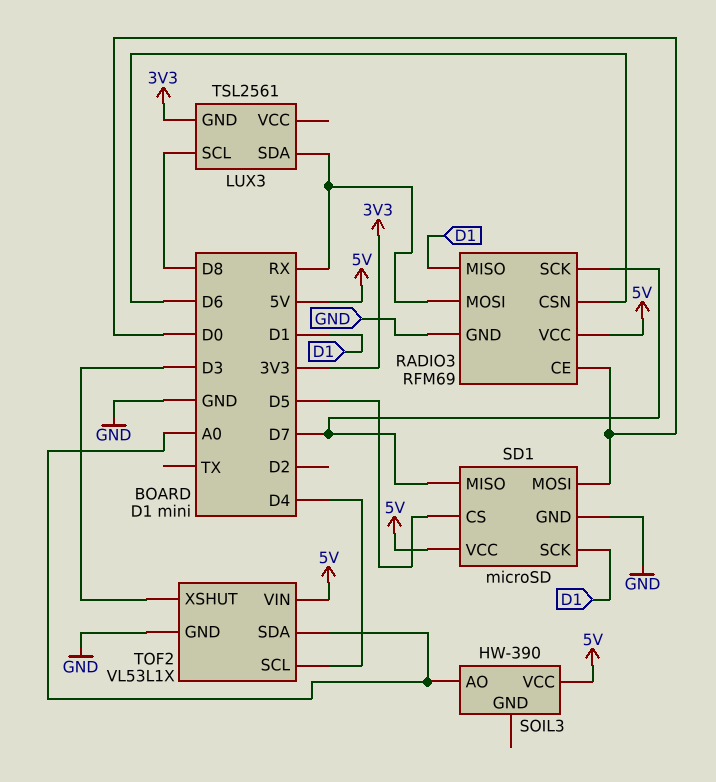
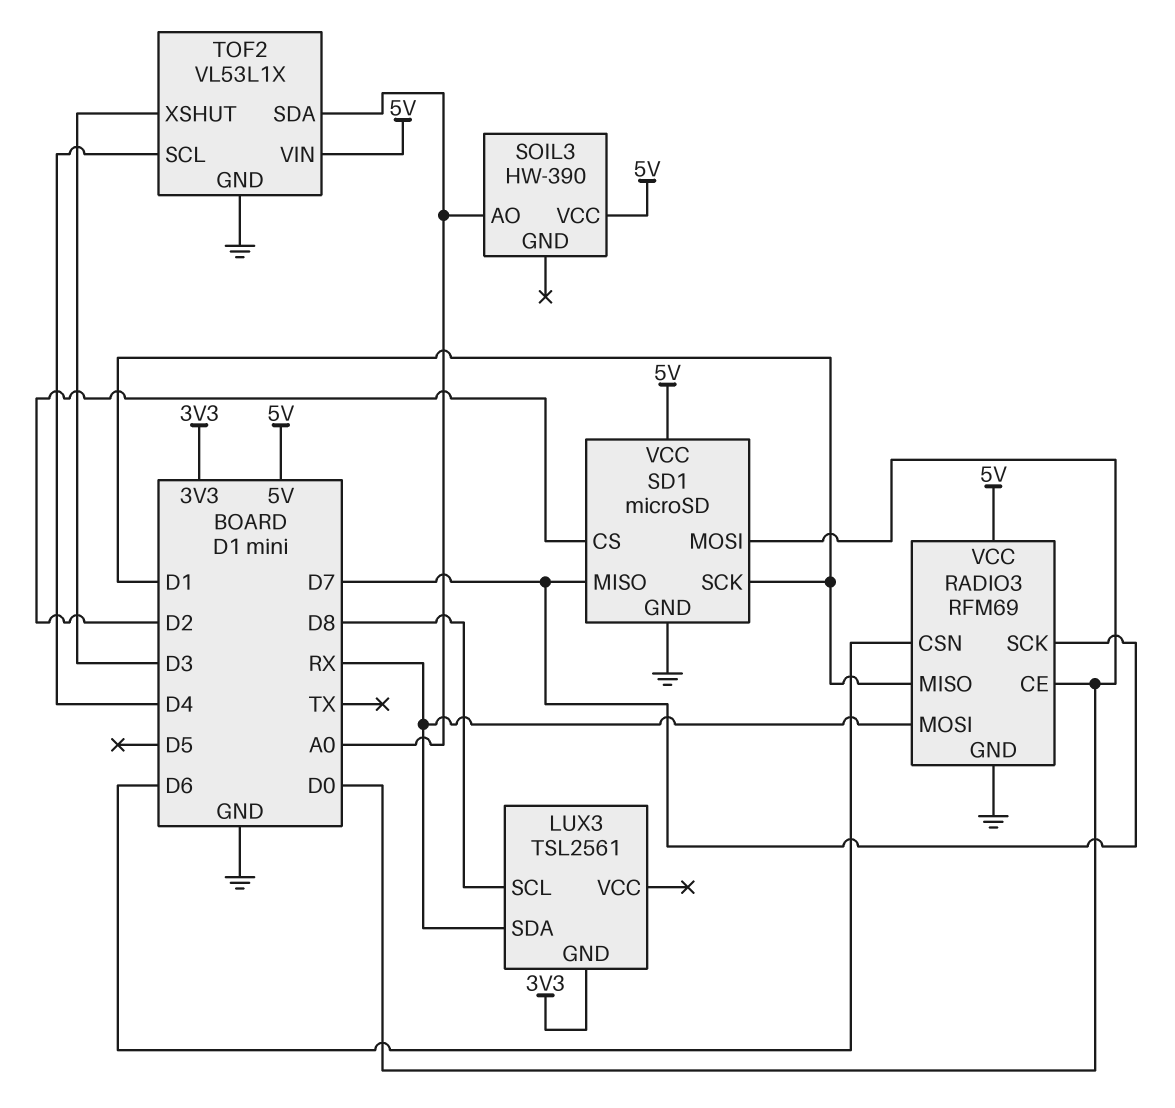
SD1 pin CS: D5 -> D2

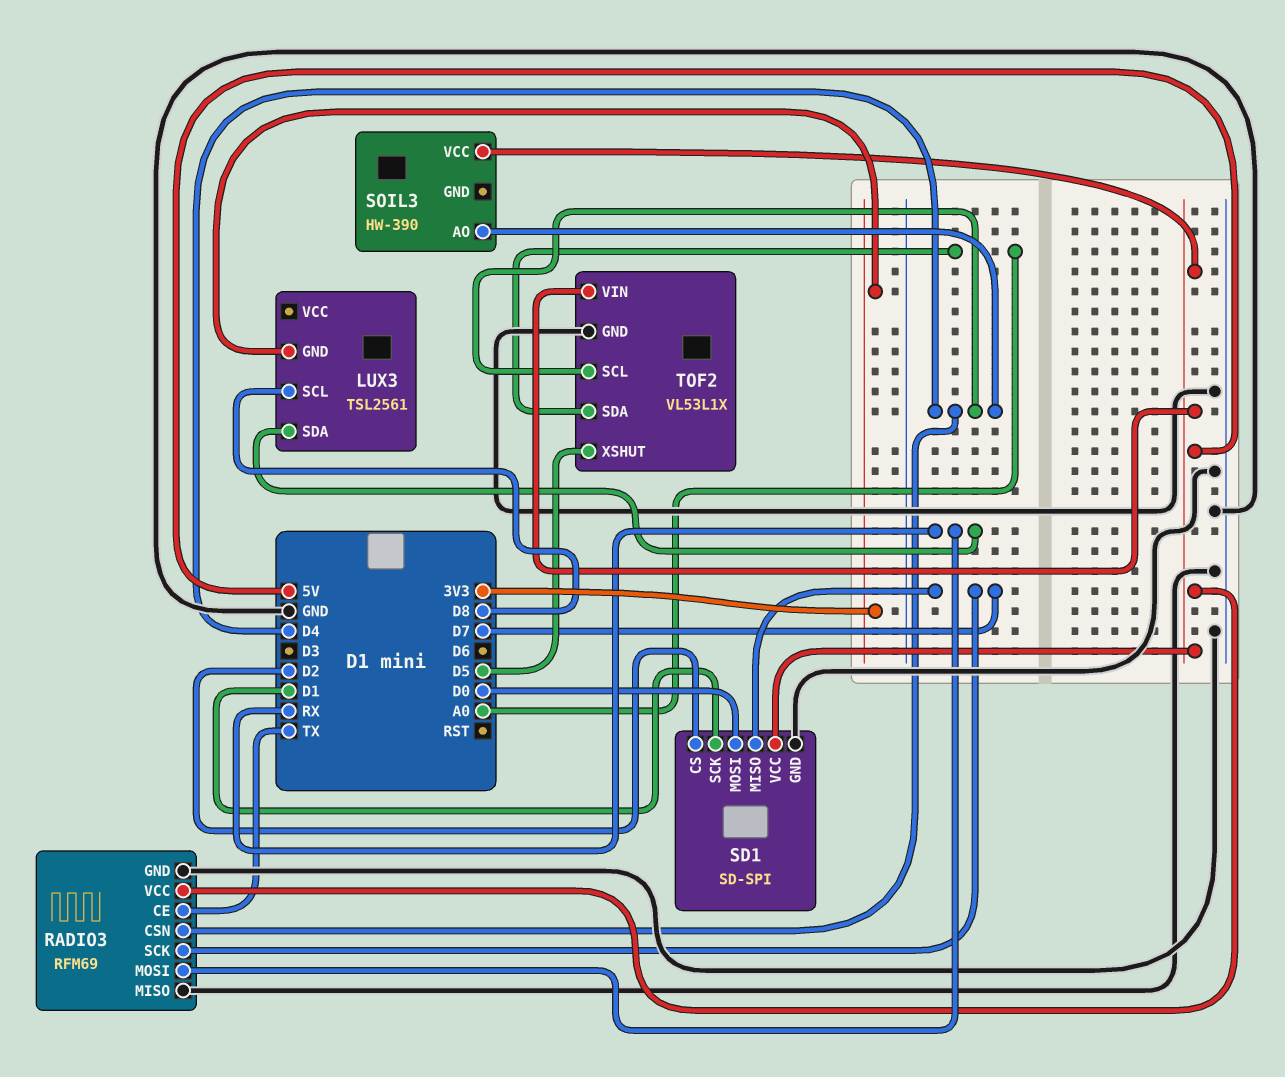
RADIO3 pin CE: D0 -> TX
RADIO3 pin CSN: D6 -> D4
RADIO3 pin MISO: D1 -> GND
SD1: microSD -> SD-SPI
SOIL3 pin AO: A0 -> D4
TOF2 pin XSHUT: D3 -> D5

